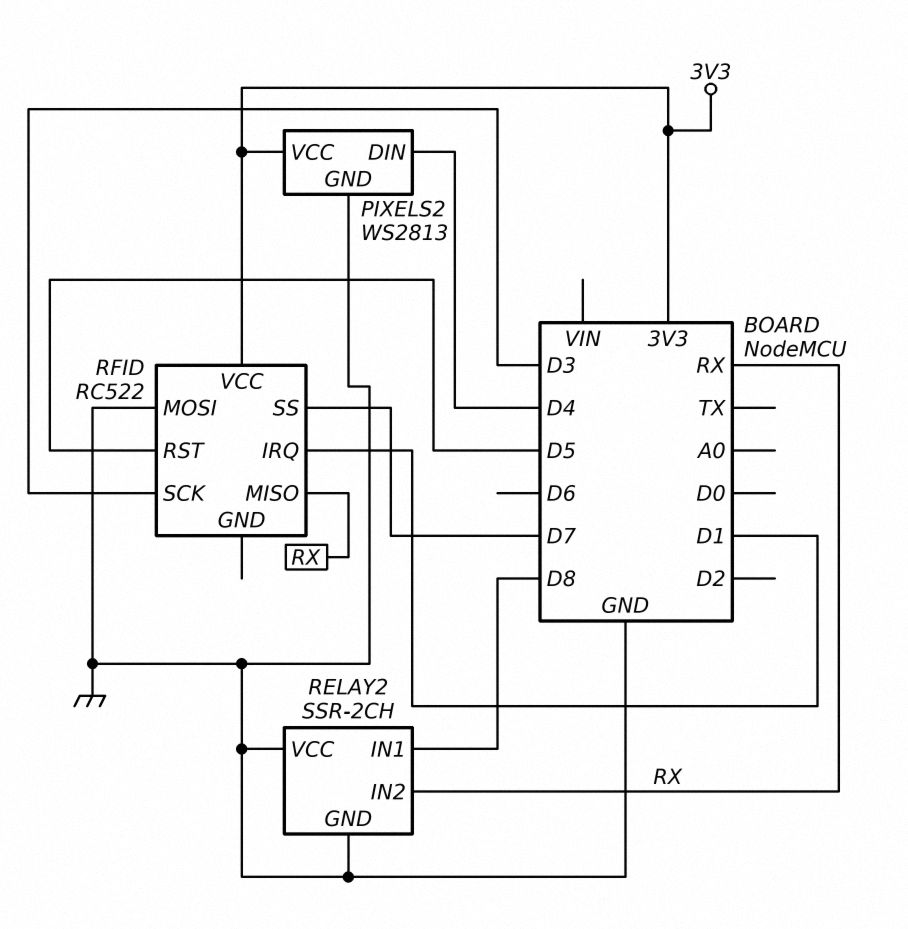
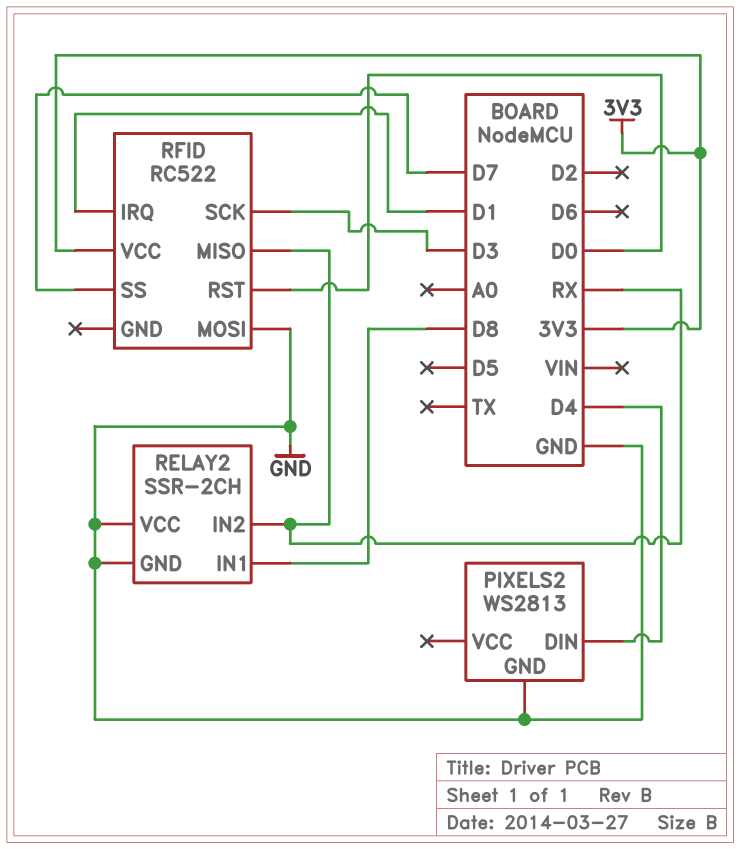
PIXELS2 pin VCC: 3V3 -> none
RFID pin RST: D5 -> D0

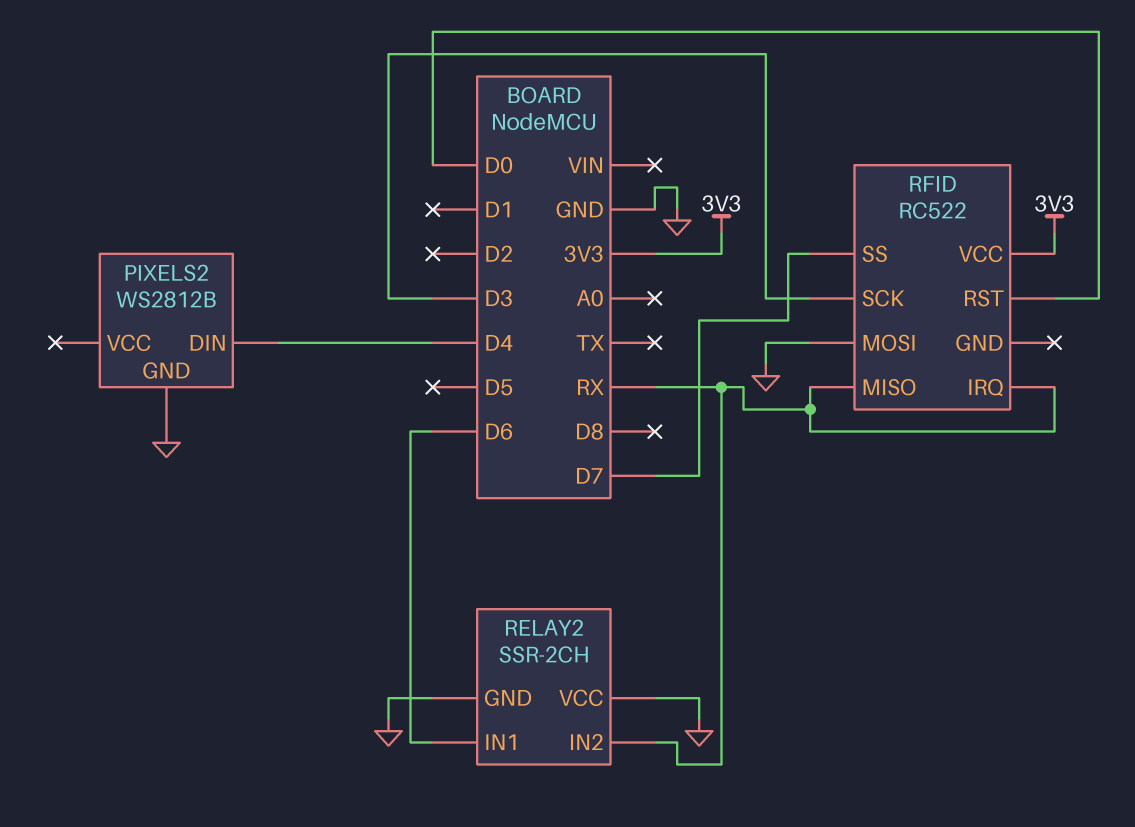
PIXELS2: WS2813 -> WS2812B
RELAY2 pin IN1: D8 -> D6
RFID pin IRQ: D1 -> RX

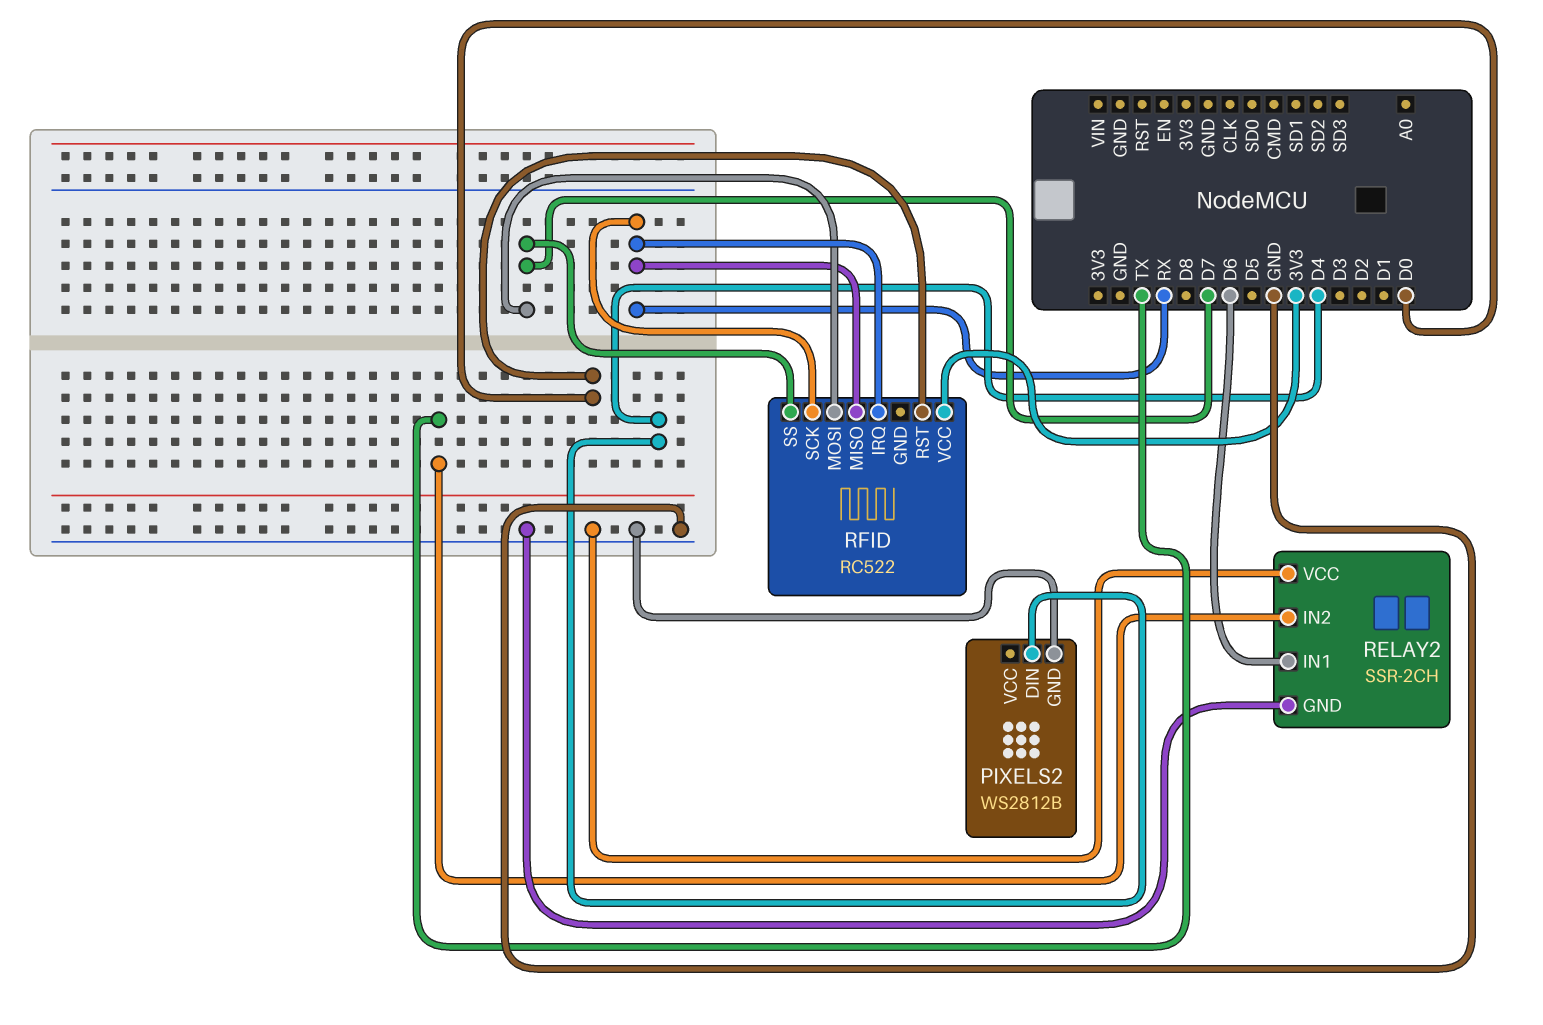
RELAY2 pin IN2: RX -> TX
RFID pin MOSI: GND -> D7
RFID pin SCK: D3 -> RX

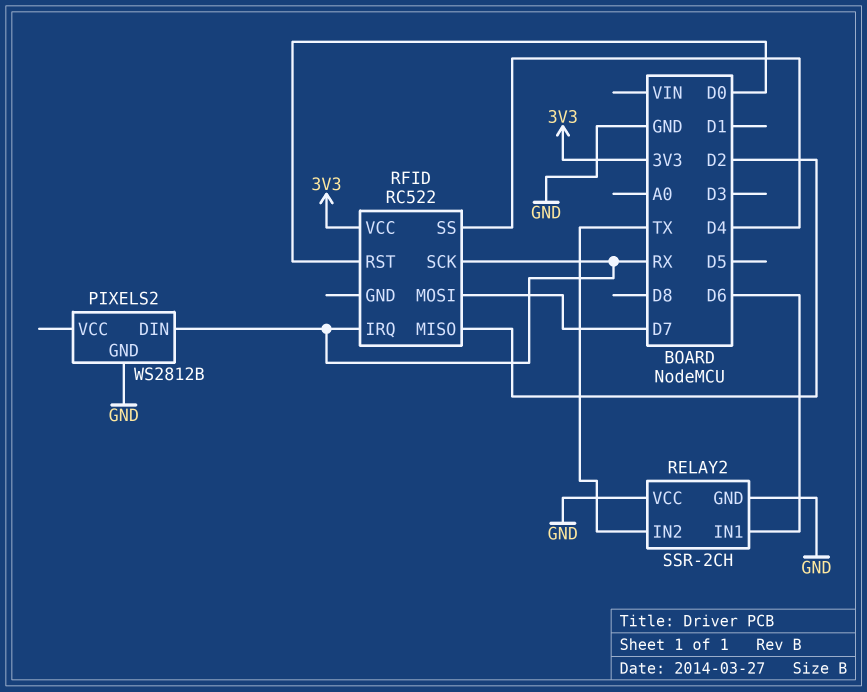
PIXELS2 pin DIN: D4 -> RX
RFID pin MISO: RX -> D2
RFID pin SS: D7 -> D4

